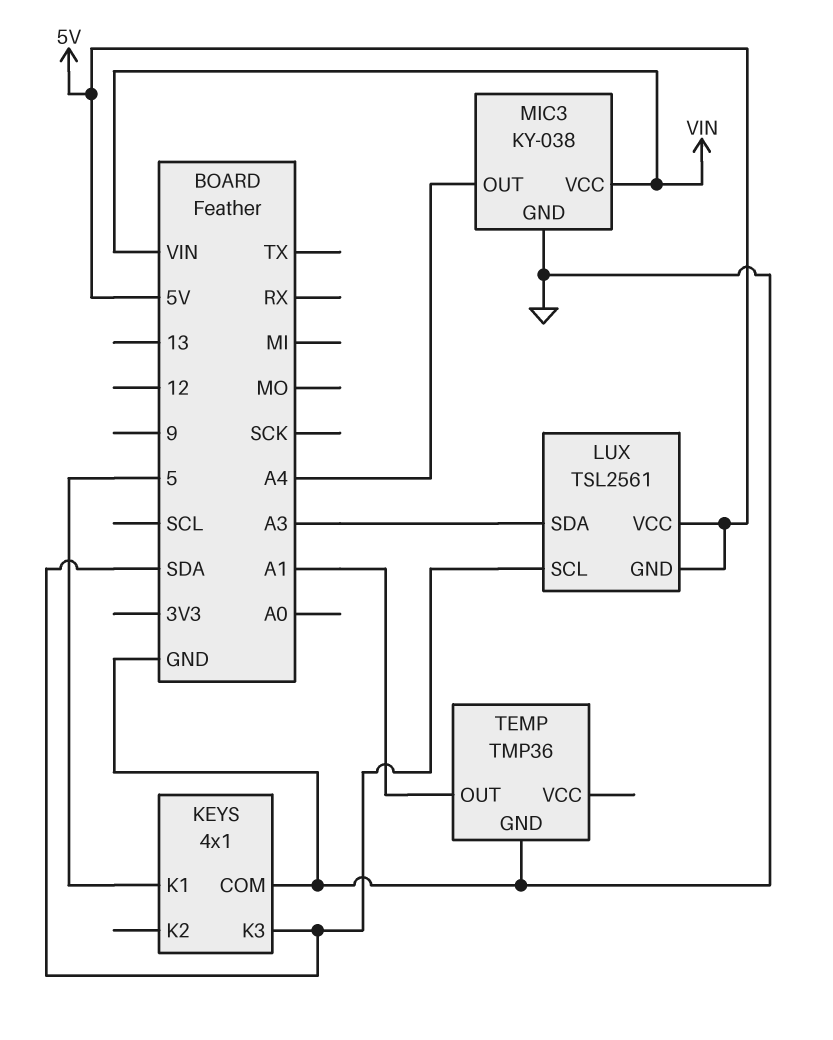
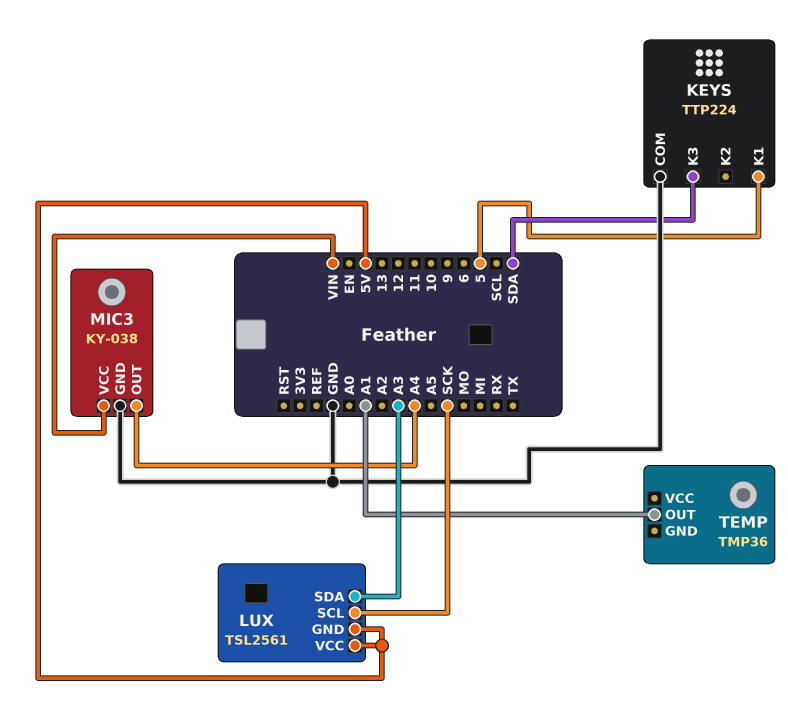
KEYS: 4x1 -> TTP224
LUX pin SCL: SDA -> SCK
TEMP pin GND: GND -> none

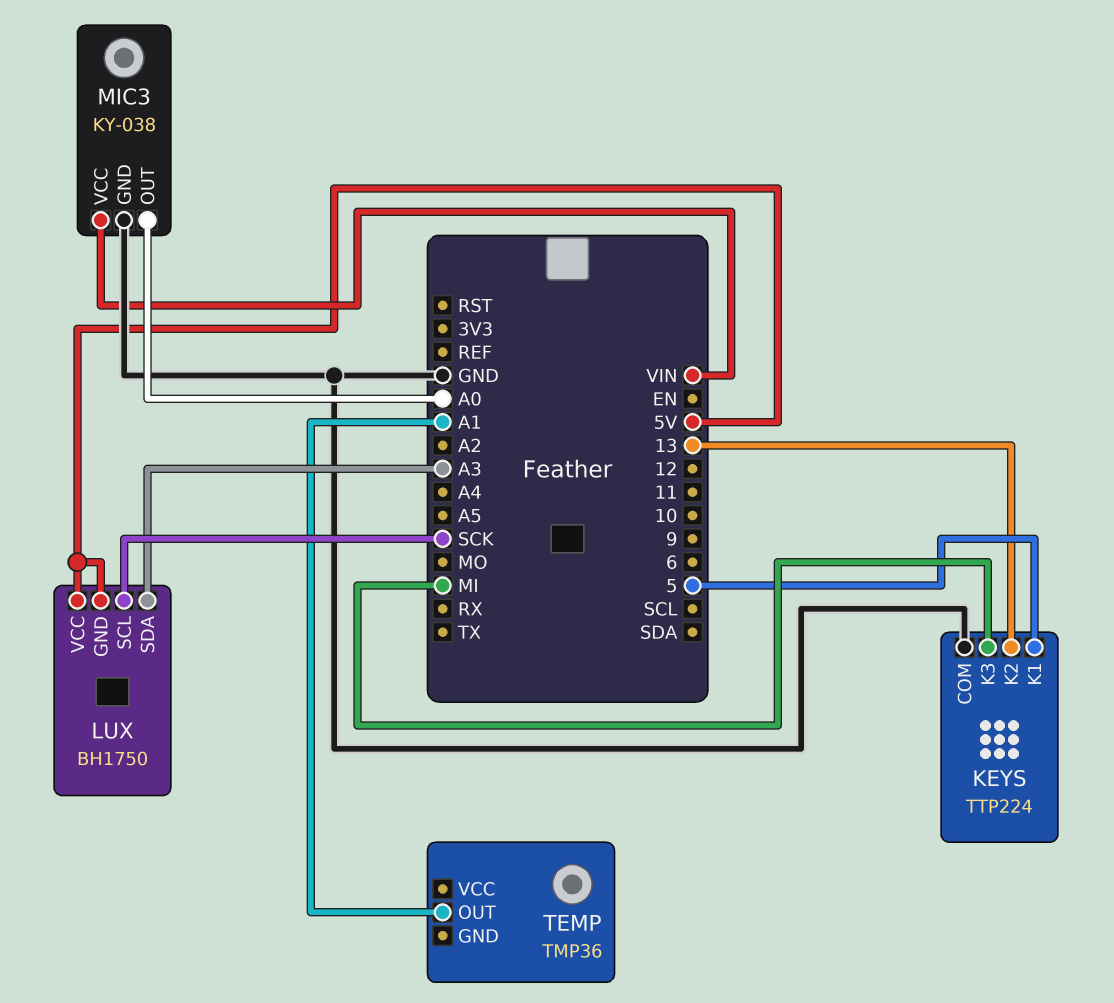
KEYS pin K2: none -> 13
KEYS pin K3: SDA -> MI
LUX: TSL2561 -> BH1750
MIC3 pin OUT: A4 -> A0

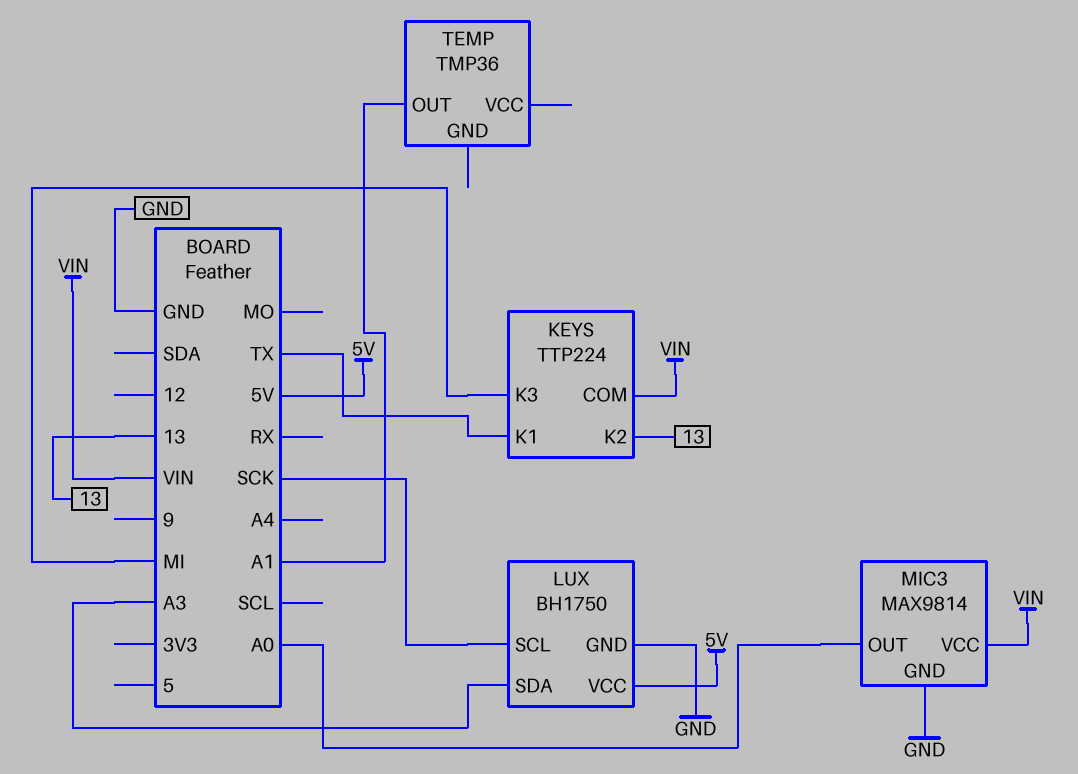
KEYS pin COM: GND -> VIN
KEYS pin K1: 5 -> TX
LUX pin GND: 5V -> GND
MIC3: KY-038 -> MAX9814

